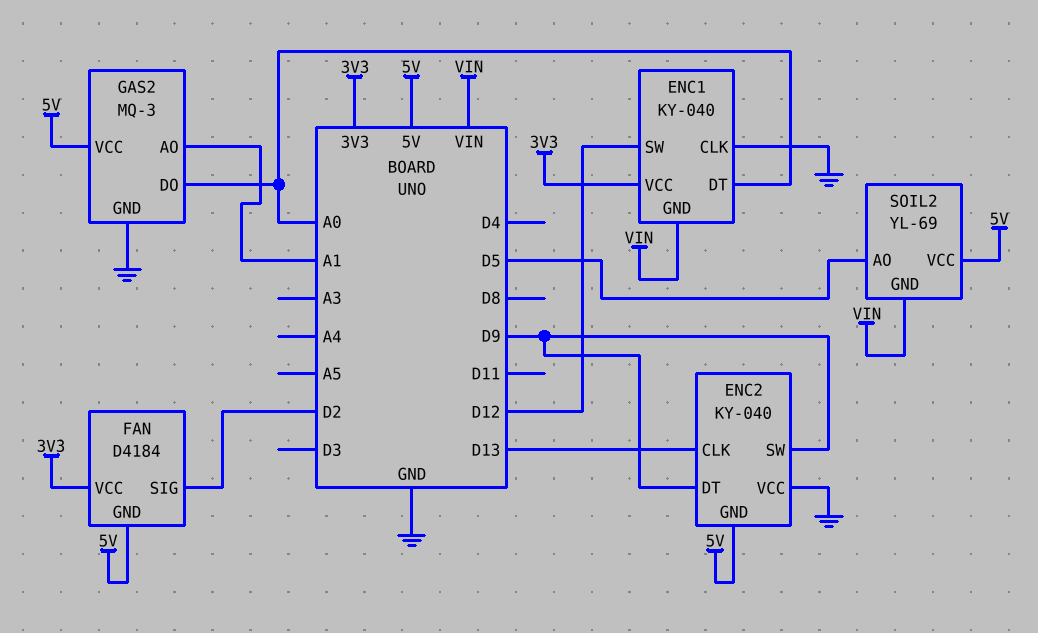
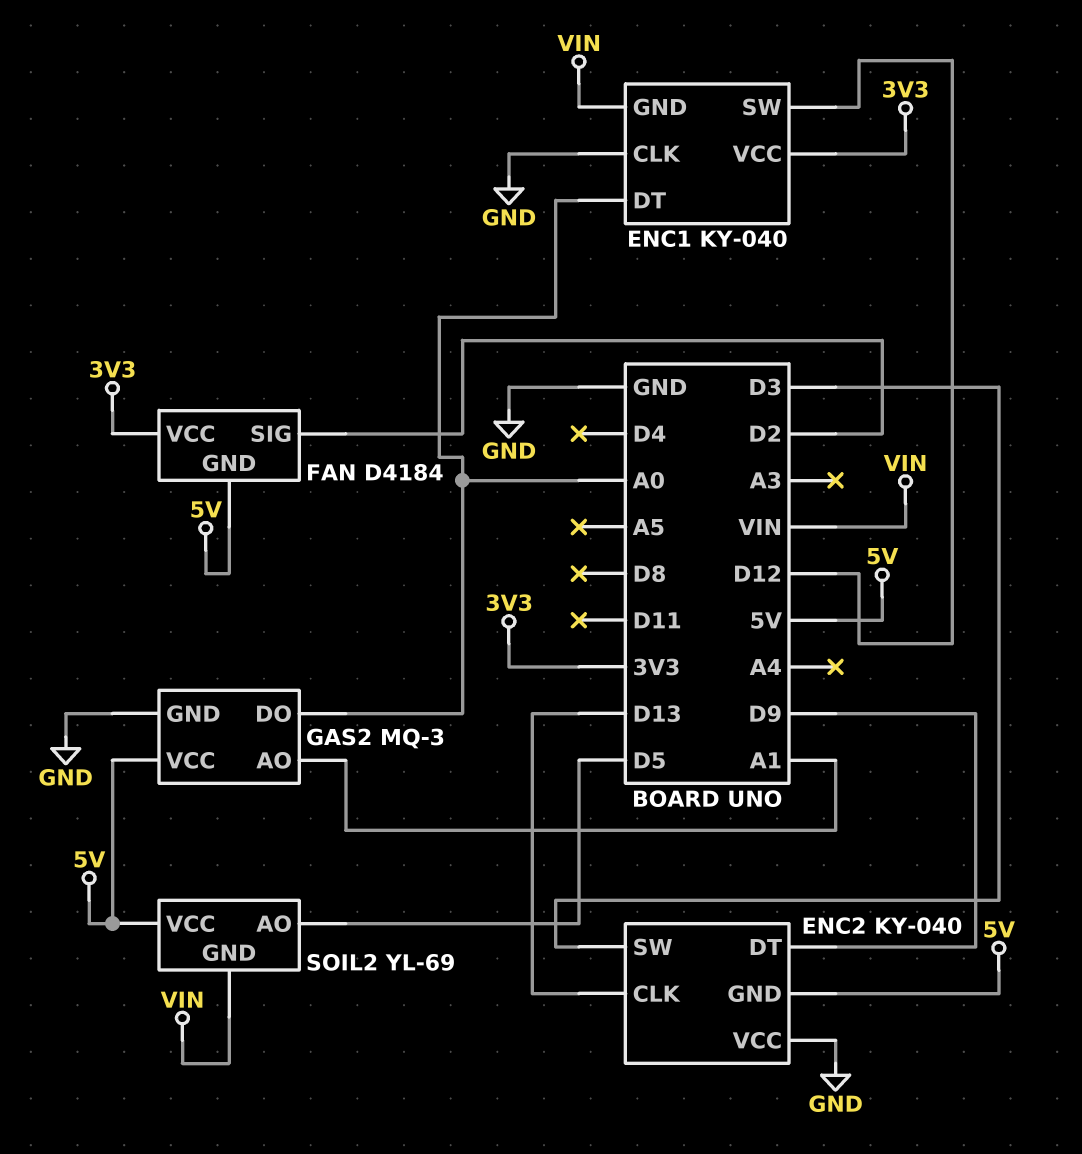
ENC2 pin SW: D9 -> D3

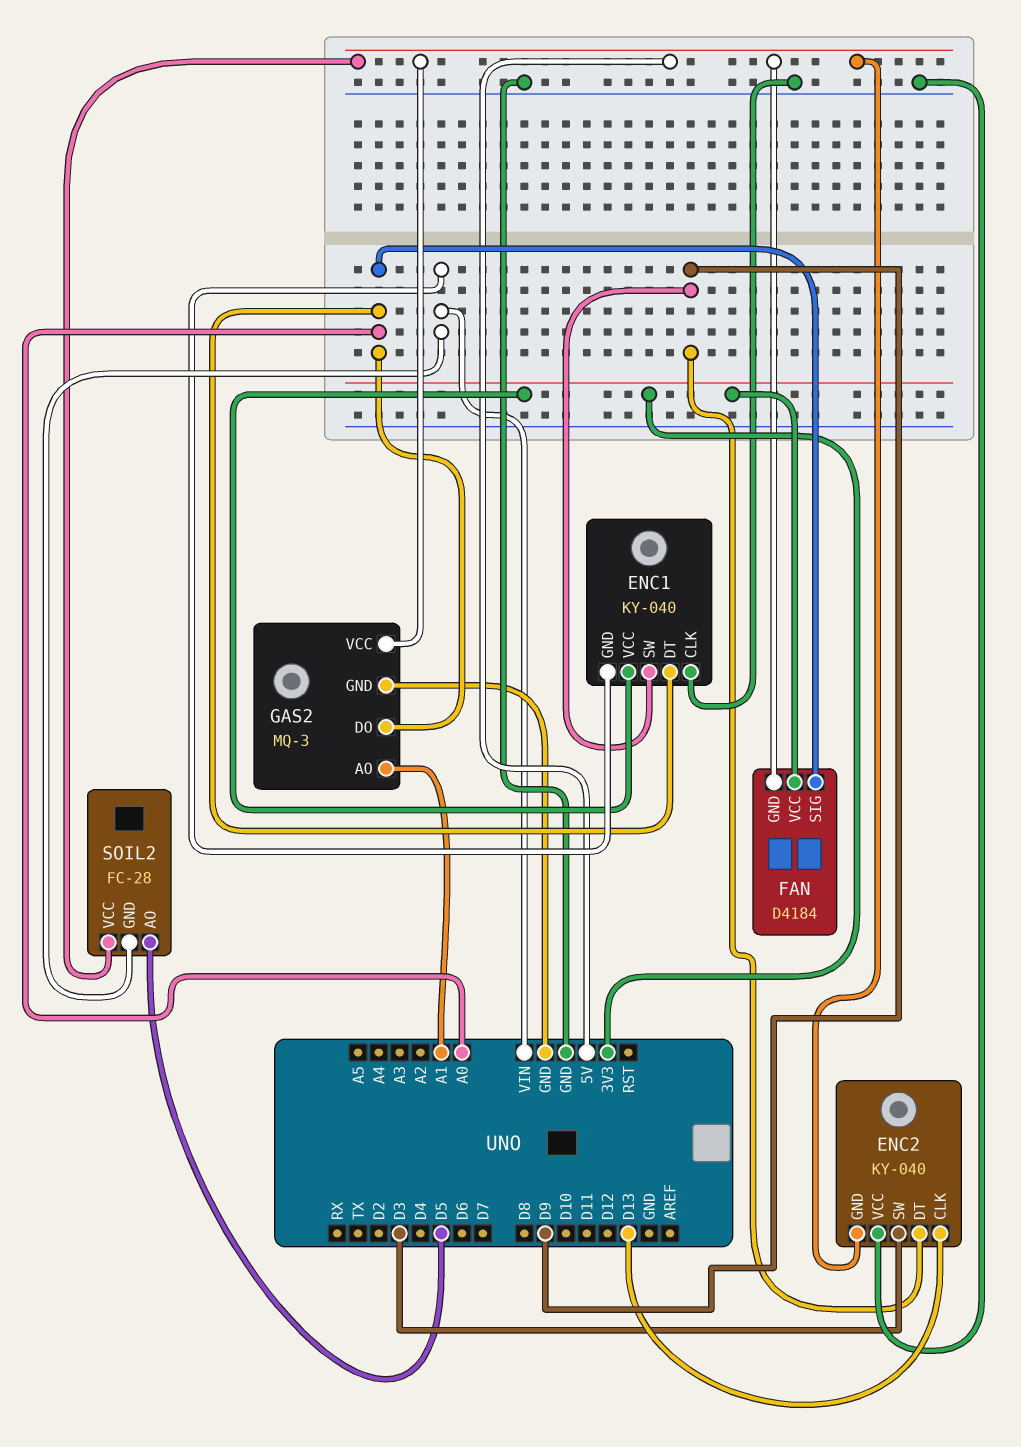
ENC1 pin SW: D12 -> D9
FAN pin SIG: D2 -> A0
SOIL2: YL-69 -> FC-28

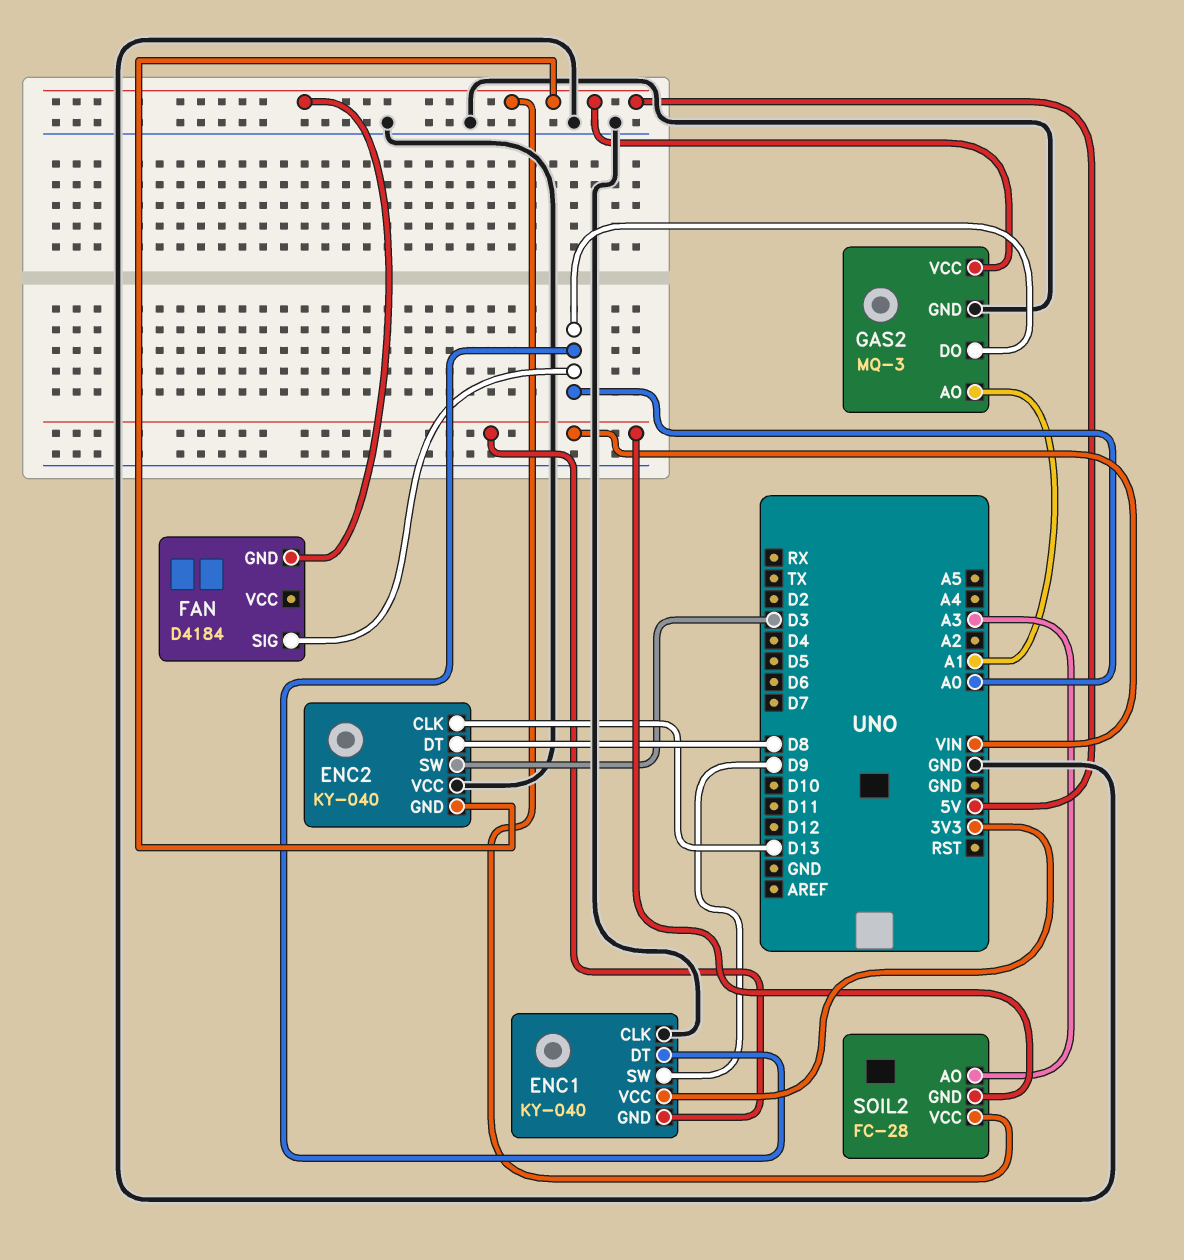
ENC2 pin DT: D9 -> D8
FAN pin VCC: 3V3 -> none
SOIL2 pin AO: D5 -> A3

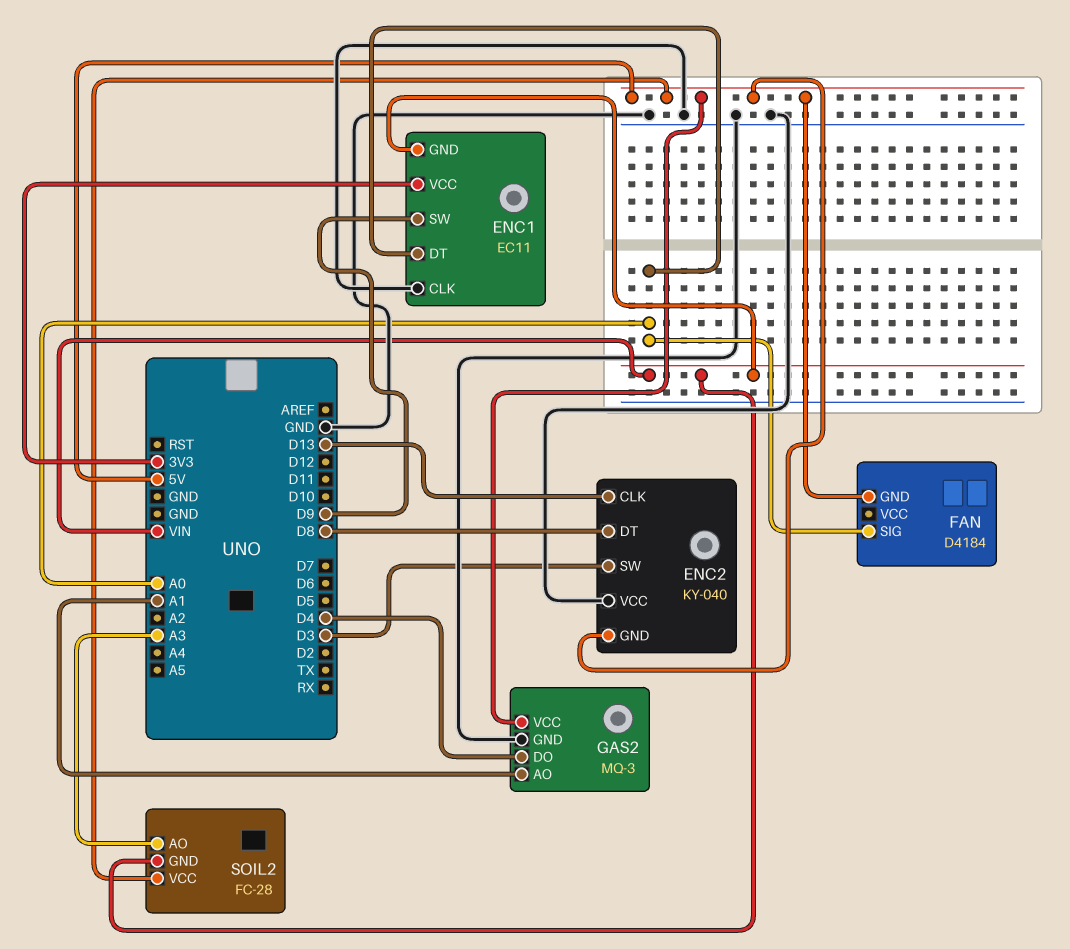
ENC1: KY-040 -> EC11
GAS2 pin DO: A0 -> D4

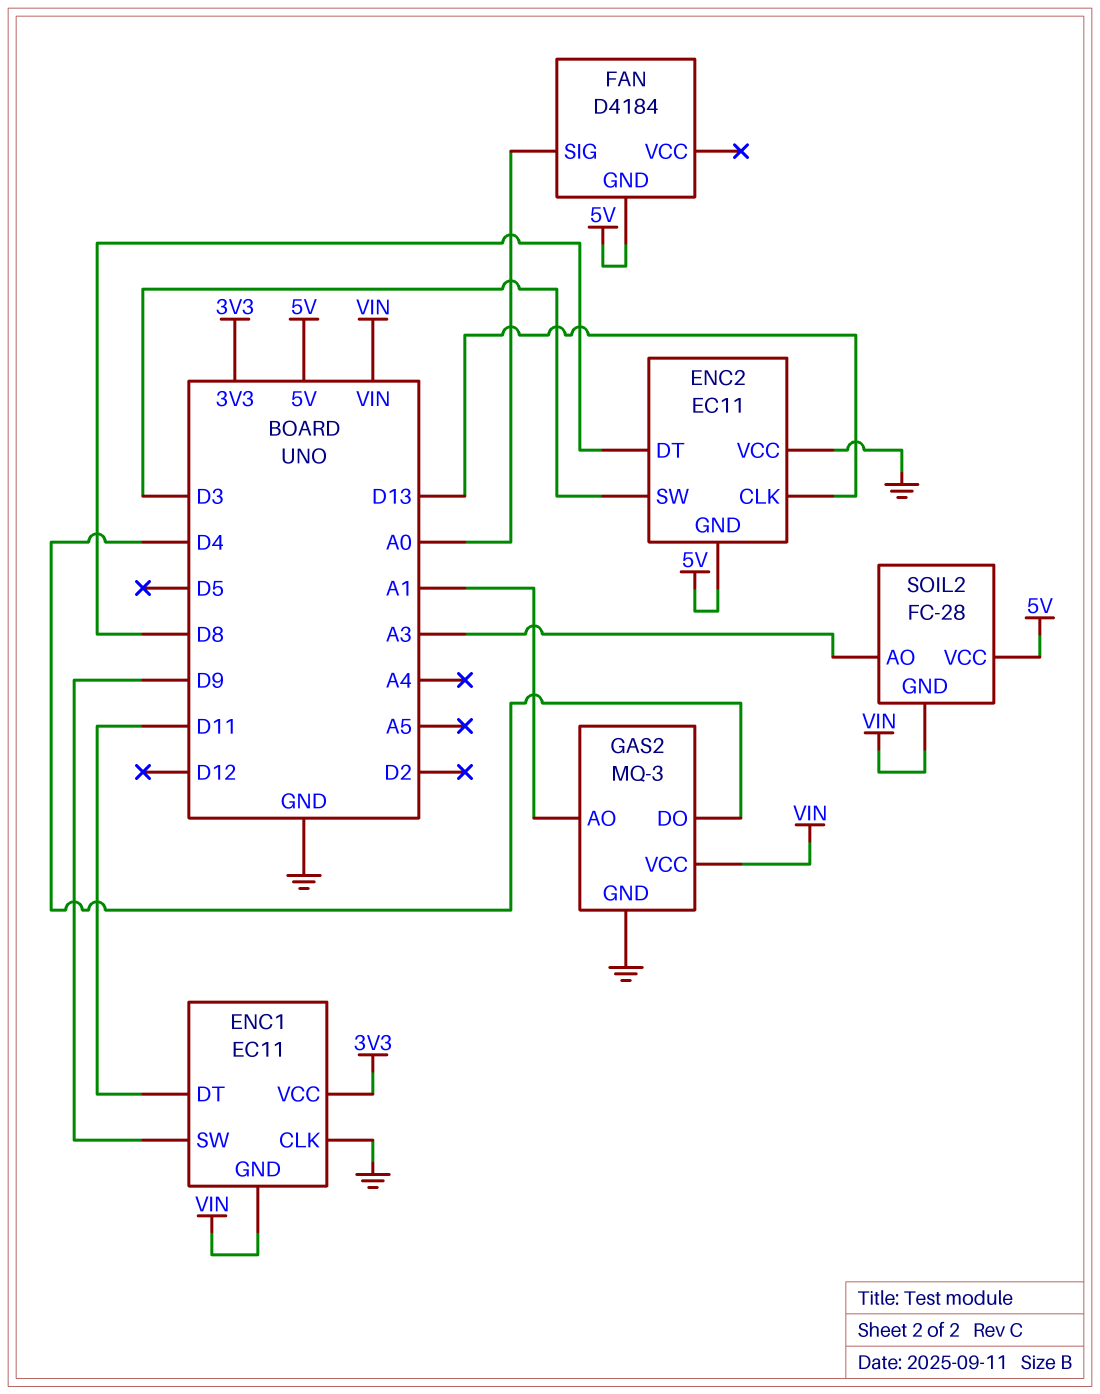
ENC1 pin DT: A0 -> D11
ENC2: KY-040 -> EC11
GAS2 pin VCC: 5V -> VIN

